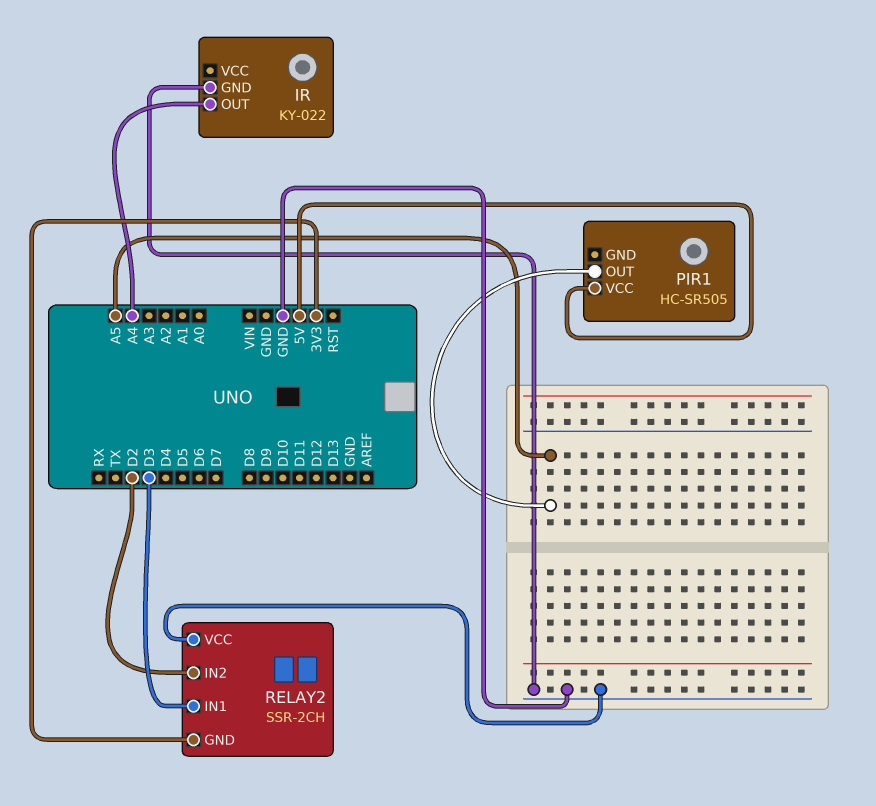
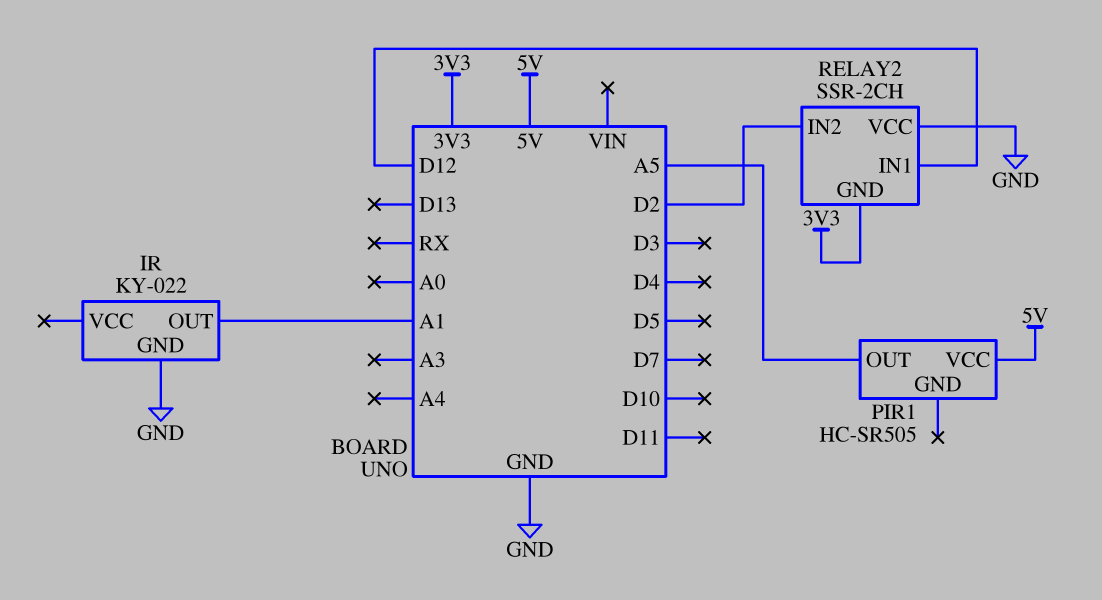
IR pin OUT: A4 -> A1
RELAY2 pin IN1: D3 -> D12

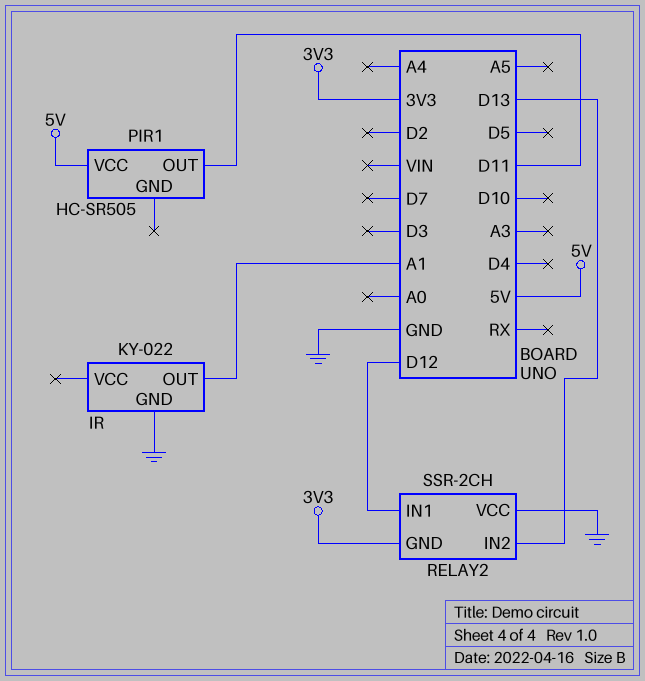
PIR1 pin OUT: A5 -> D11
RELAY2 pin IN2: D2 -> D13

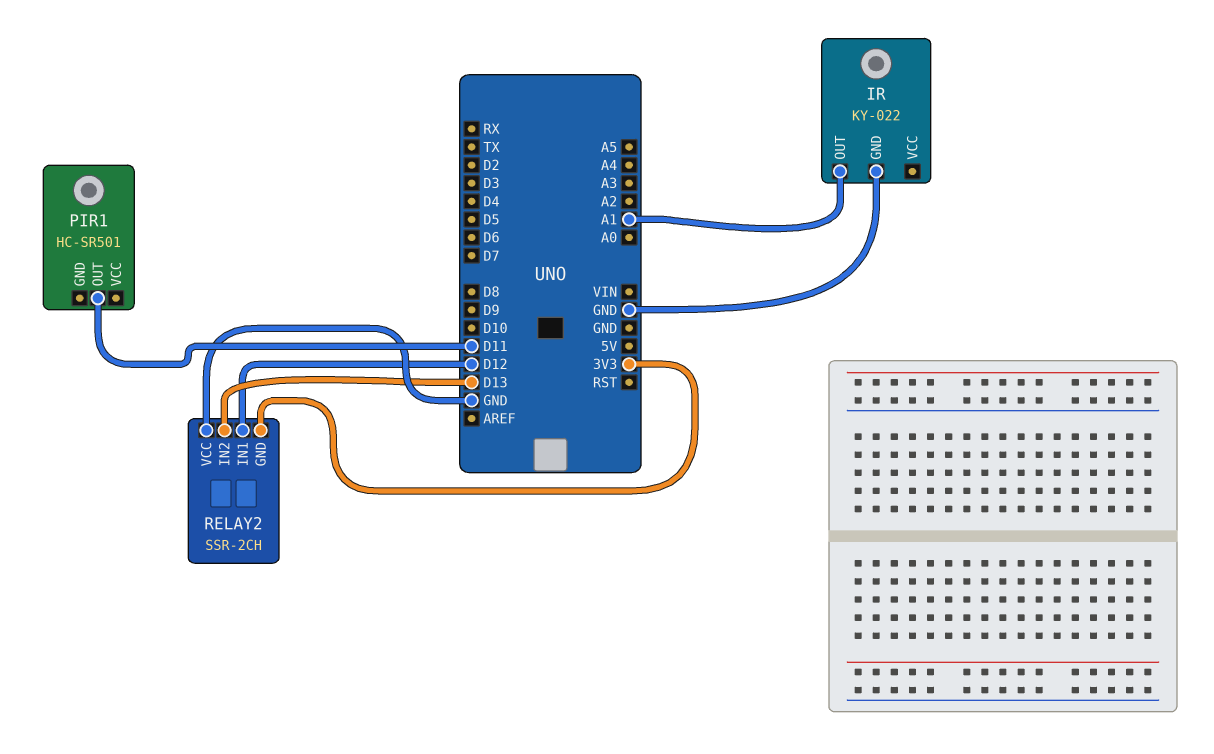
PIR1: HC-SR505 -> HC-SR501
PIR1 pin VCC: 5V -> none

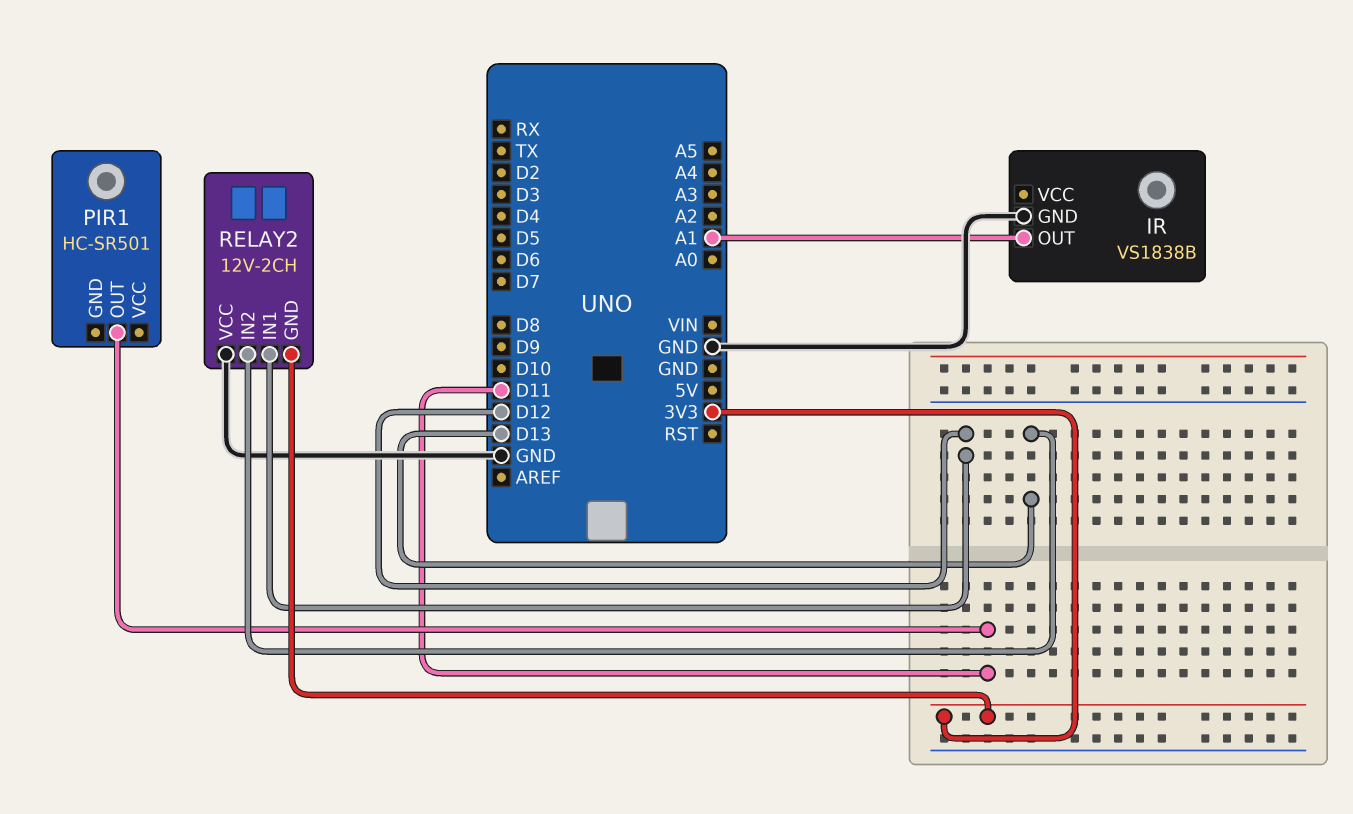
IR: KY-022 -> VS1838B
RELAY2: SSR-2CH -> 12V-2CH

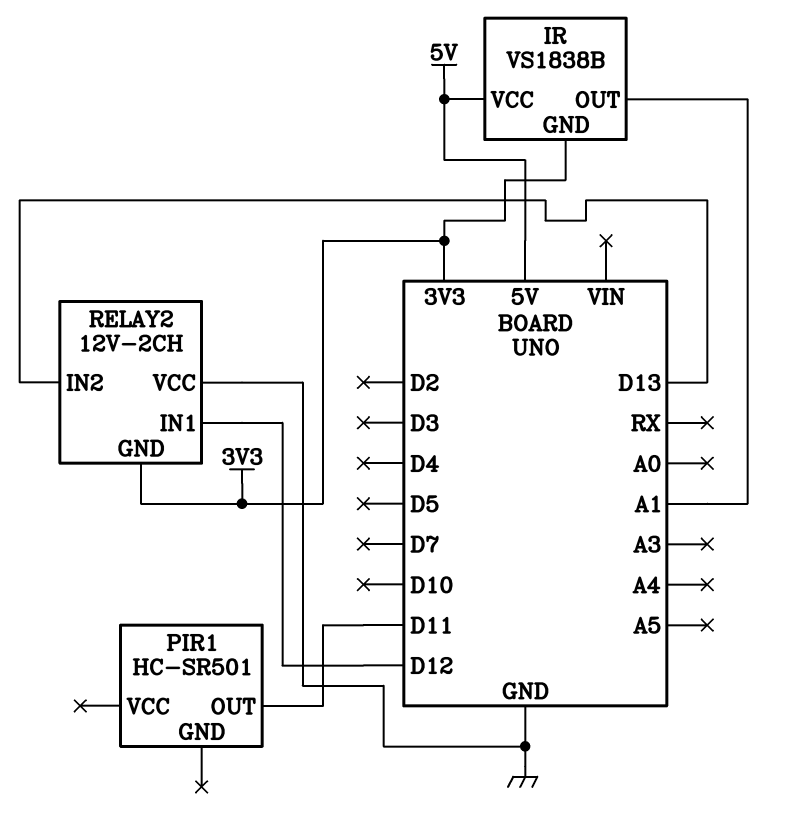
IR pin GND: GND -> 3V3
IR pin VCC: none -> 5V

